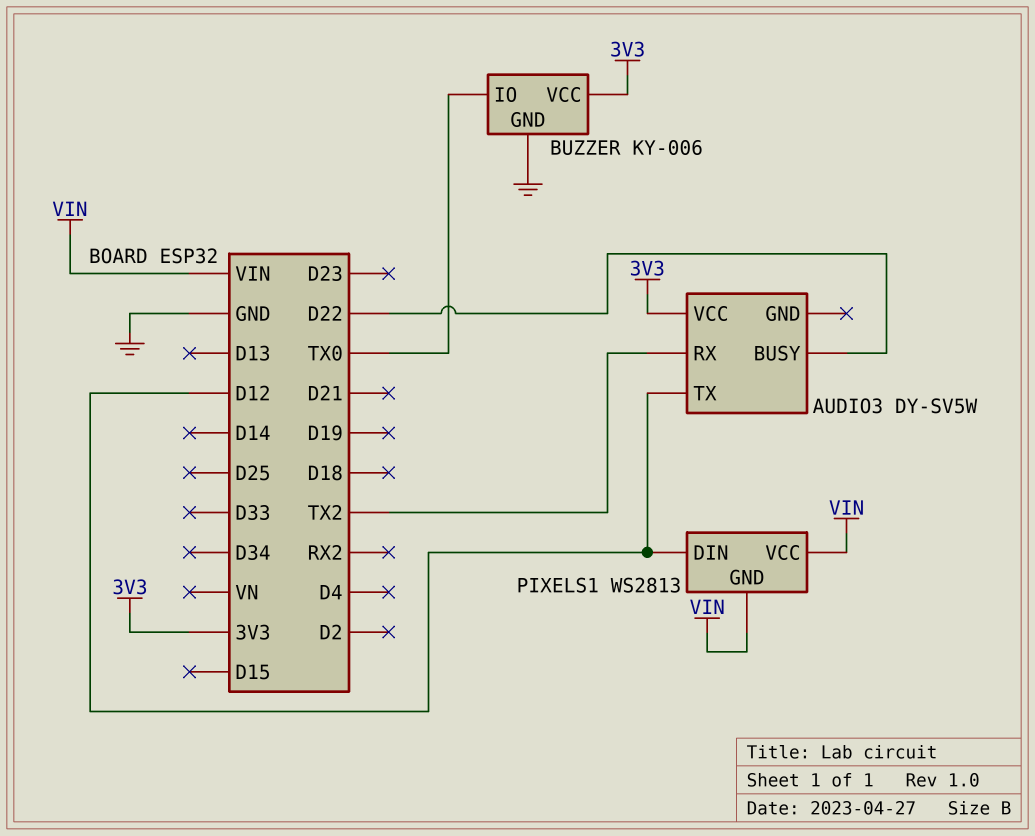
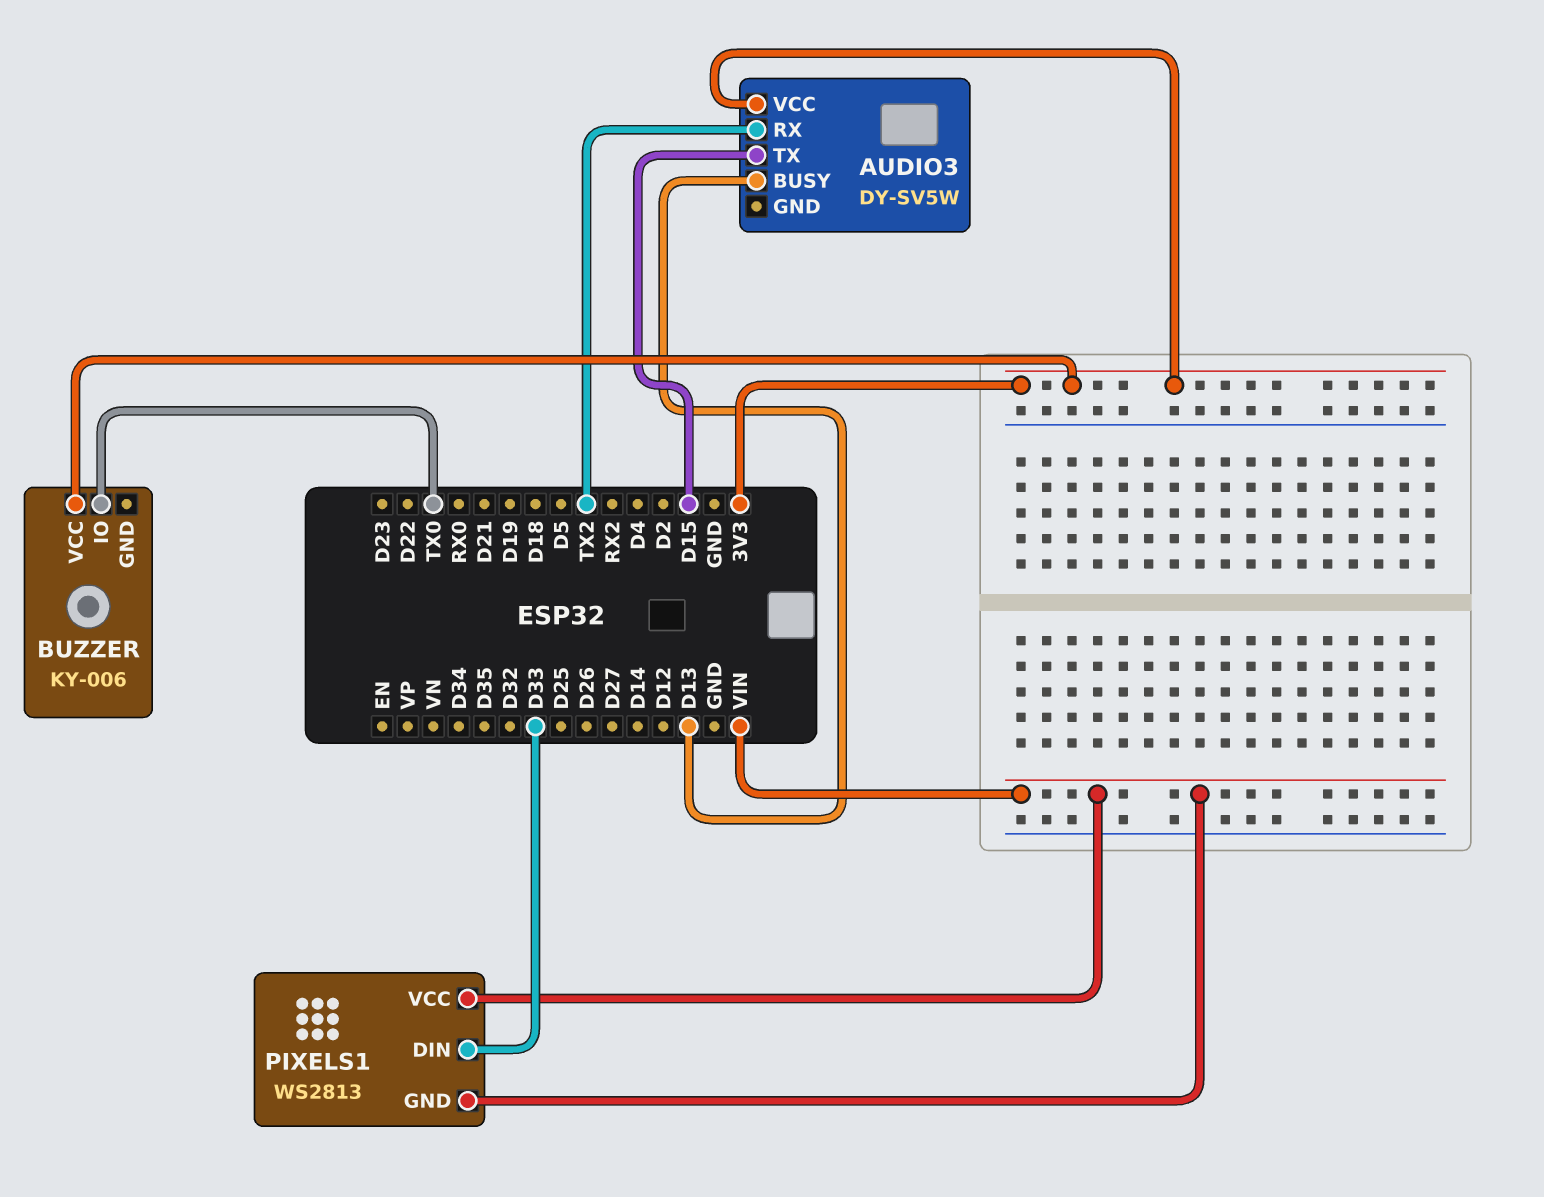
AUDIO3 pin BUSY: D22 -> D13
AUDIO3 pin TX: D12 -> D15
BUZZER pin GND: GND -> none
PIXELS1 pin DIN: D12 -> D33

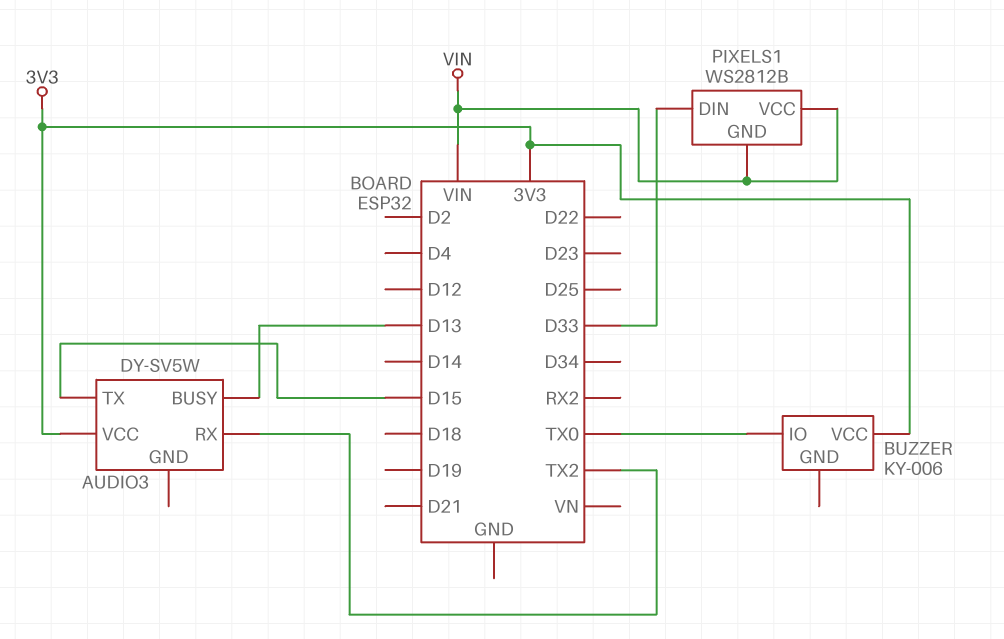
PIXELS1: WS2813 -> WS2812B

